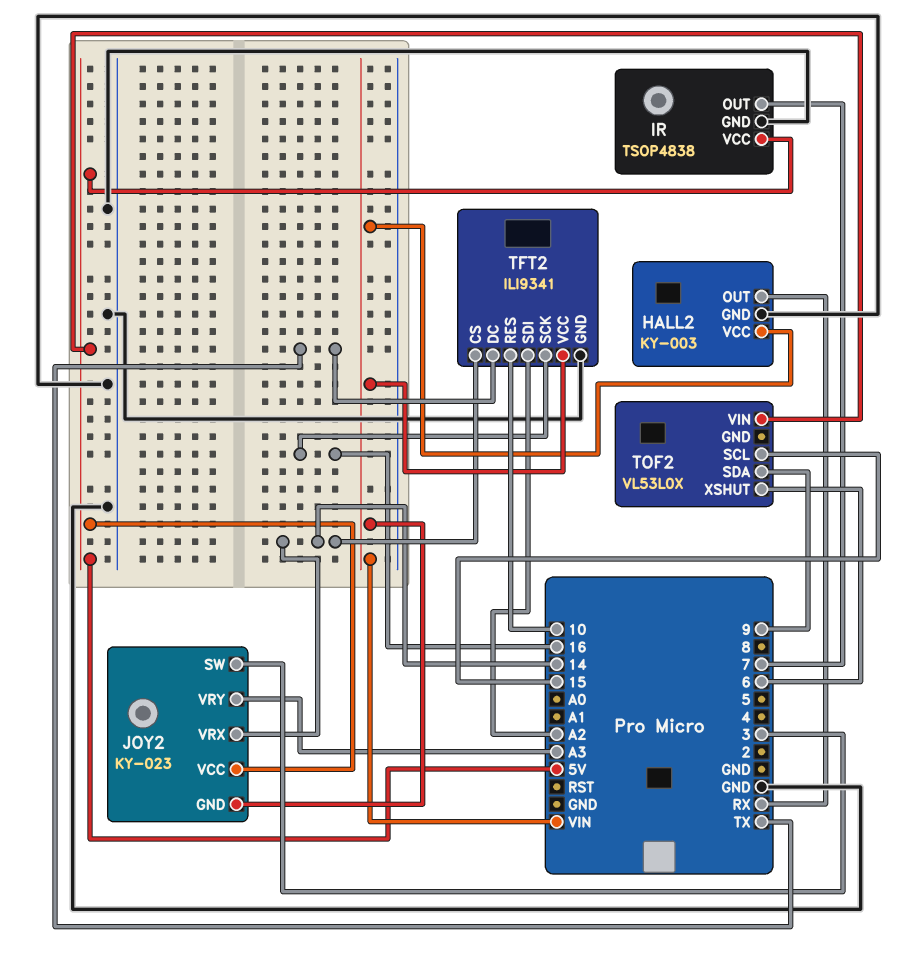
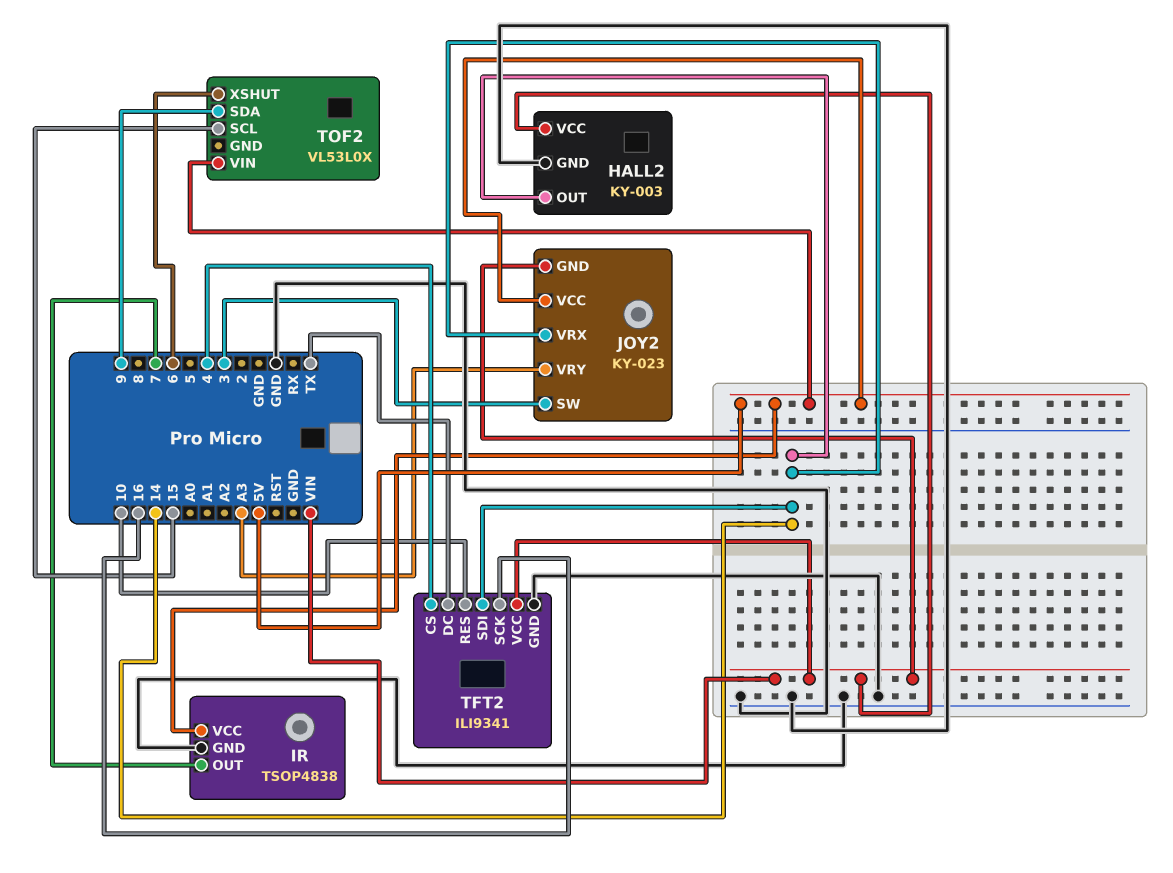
HALL2 pin OUT: RX -> 14
TFT2 pin CS: 14 -> 4
TFT2 pin SDI: A2 -> 14

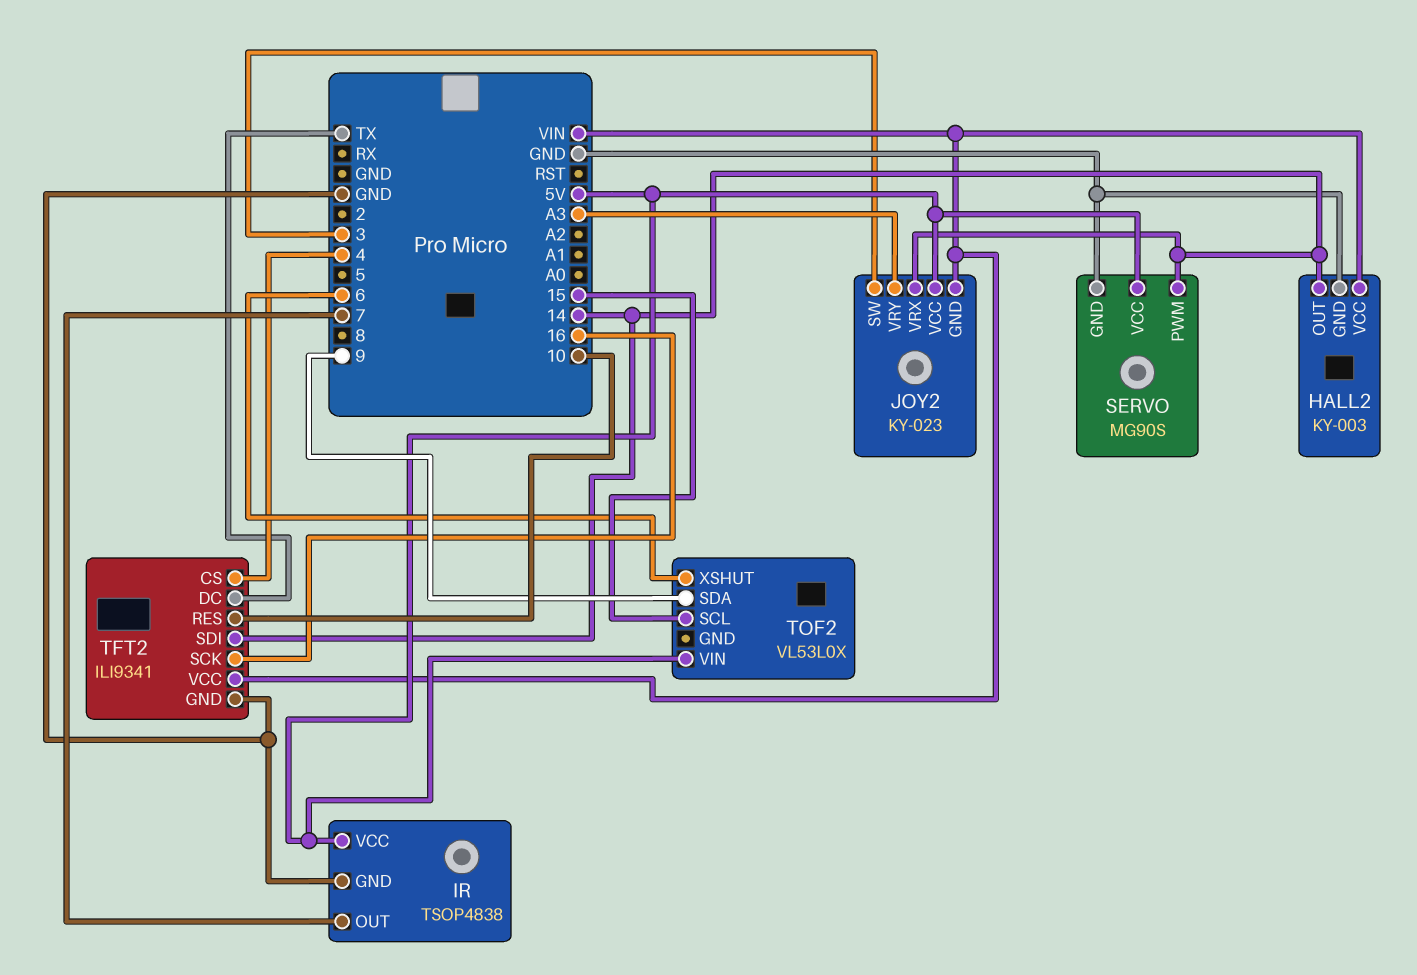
SERVO: none -> MG90S
SERVO pin GND: none -> GND
SERVO pin PWM: none -> 14
SERVO pin VCC: none -> 5V

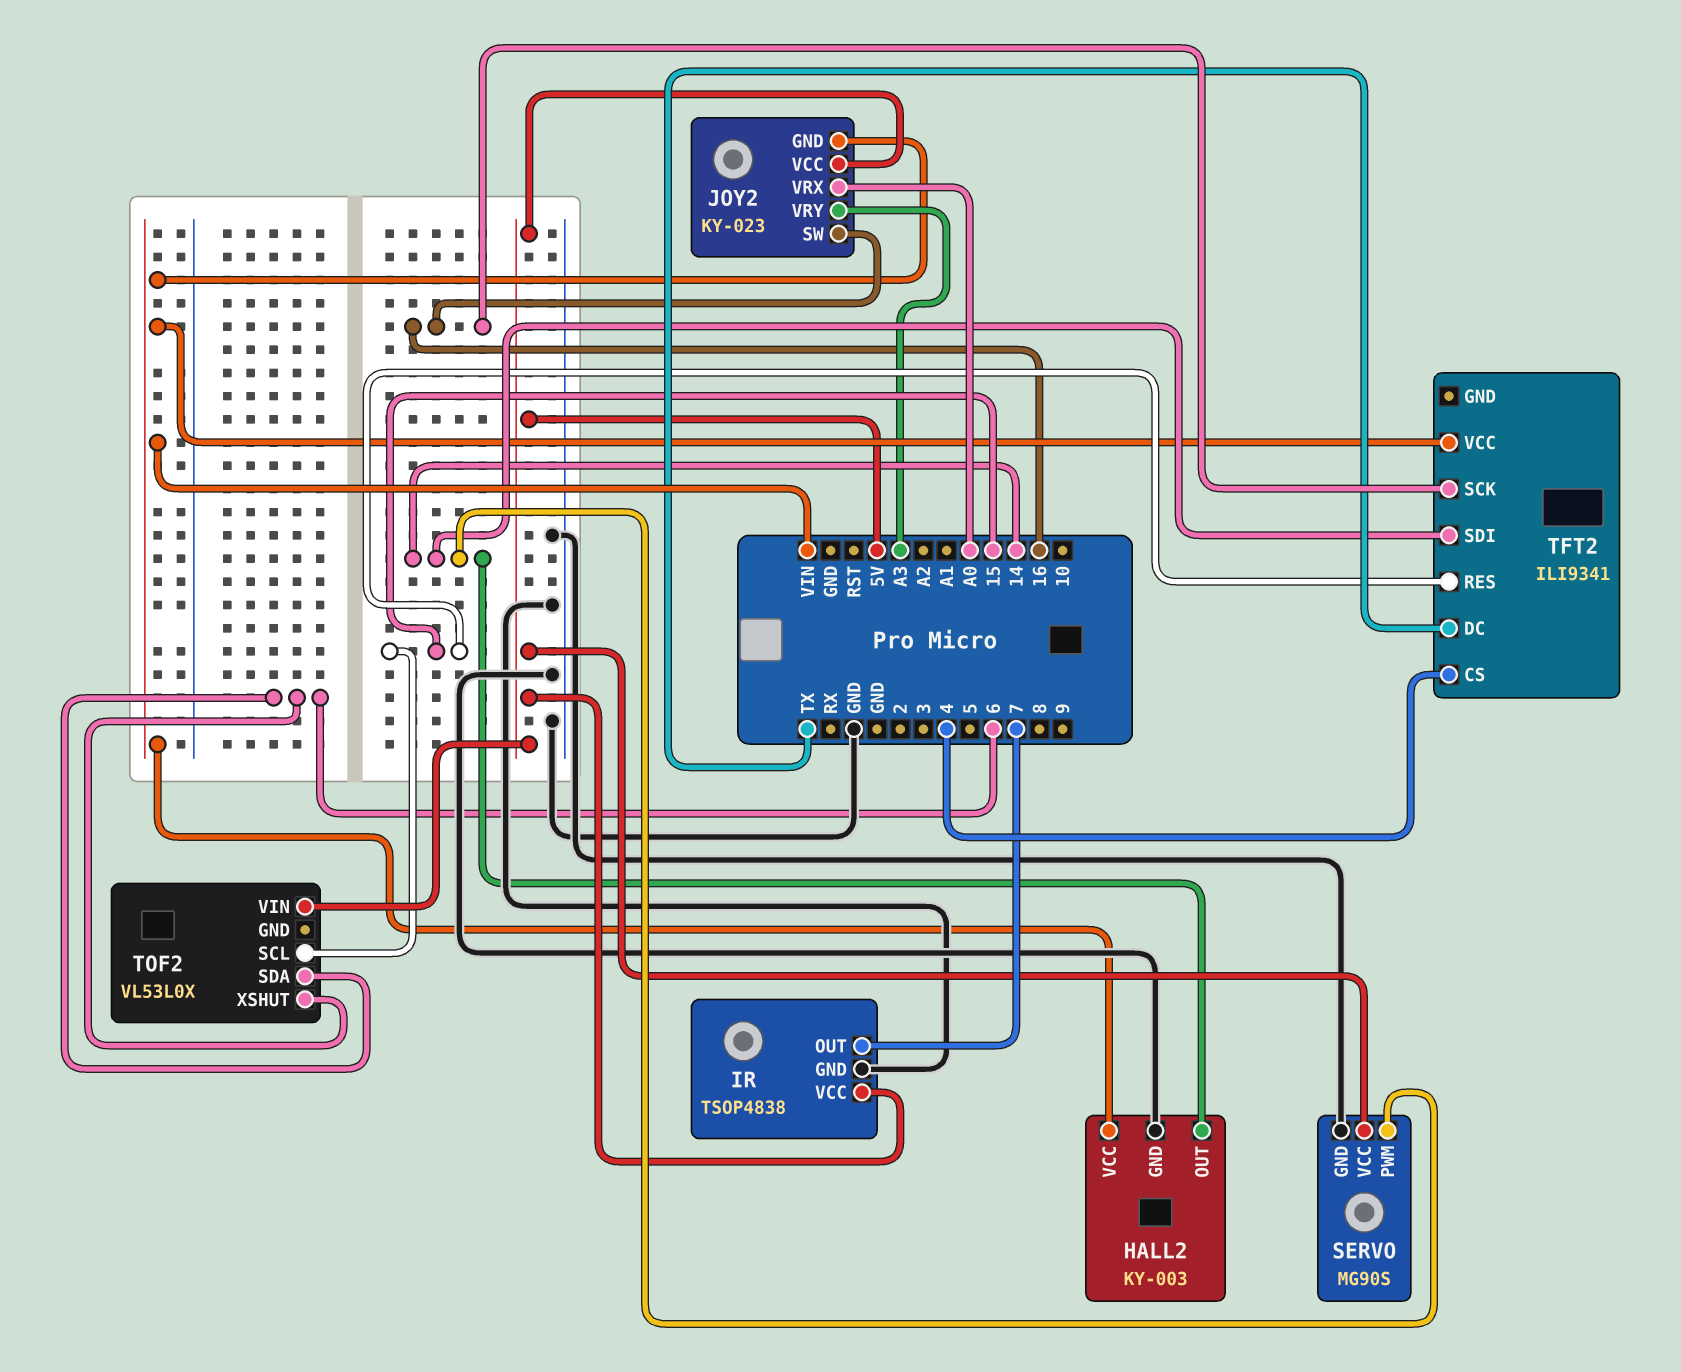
JOY2 pin SW: 3 -> 16
JOY2 pin VRX: 14 -> A0
TFT2 pin GND: GND -> none
TFT2 pin RES: 10 -> 15
TOF2 pin SDA: 9 -> 6

